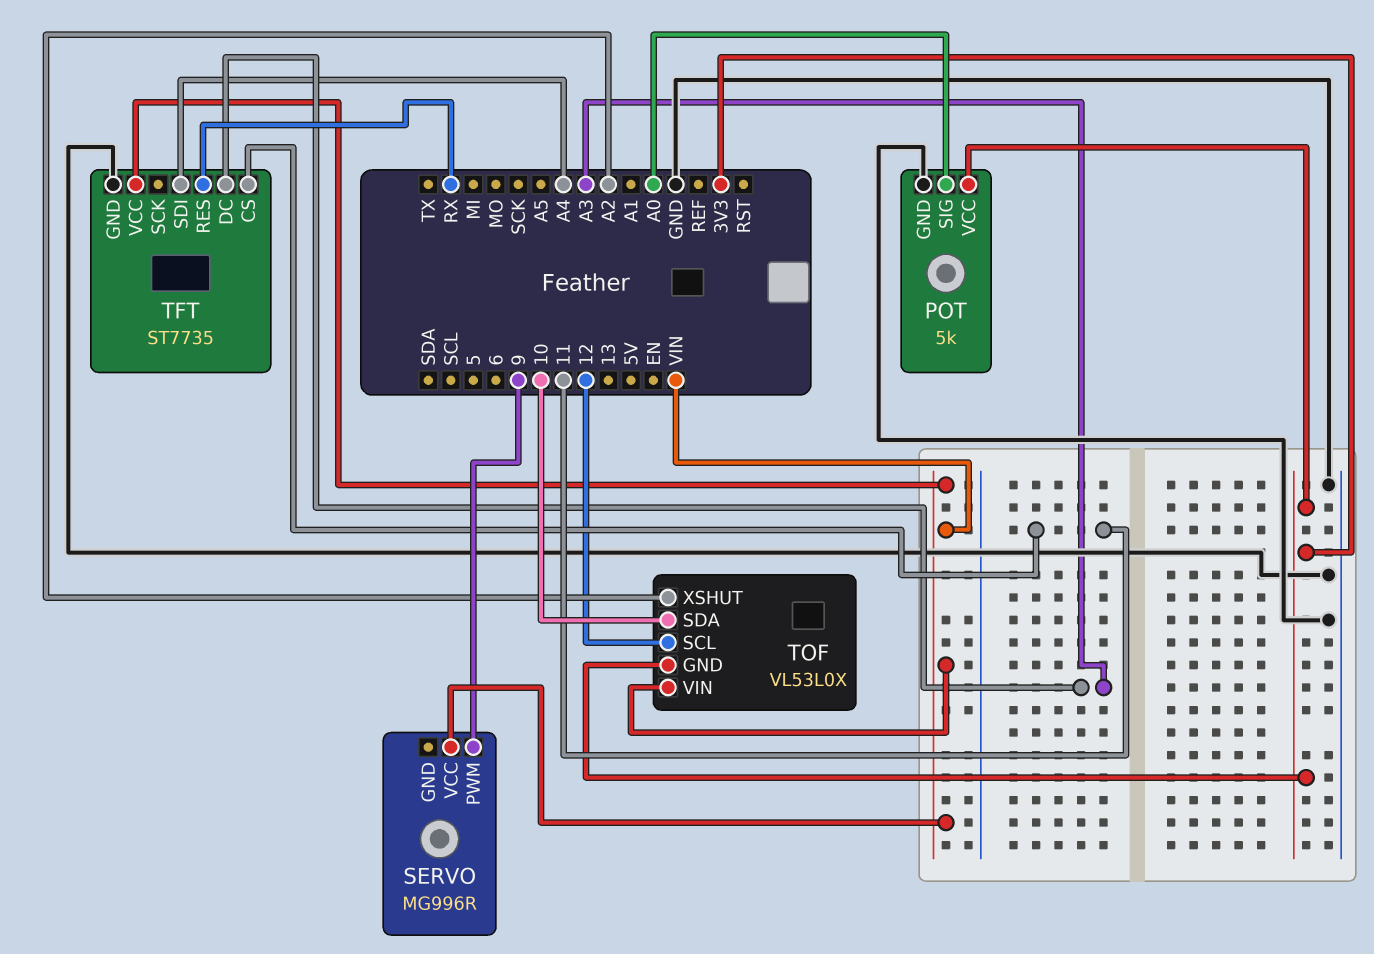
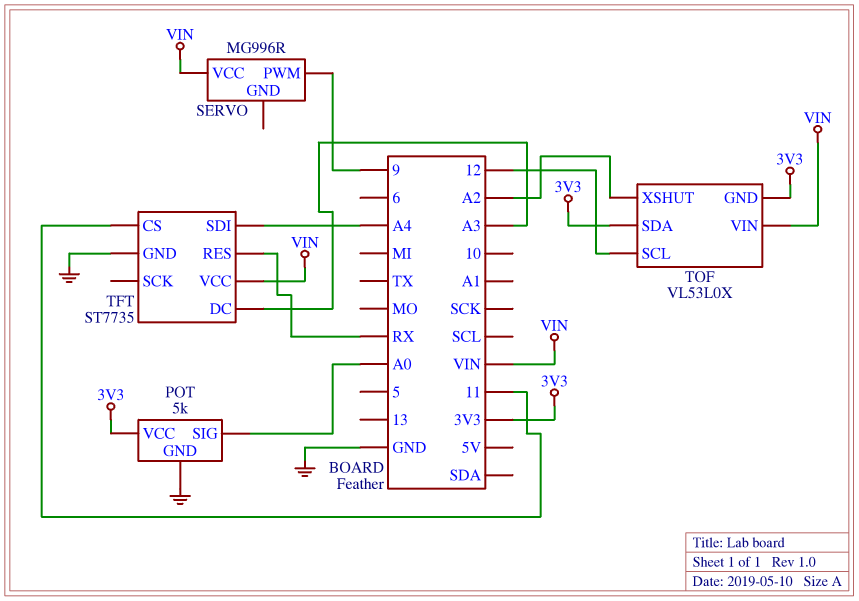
TOF pin SDA: 10 -> 3V3

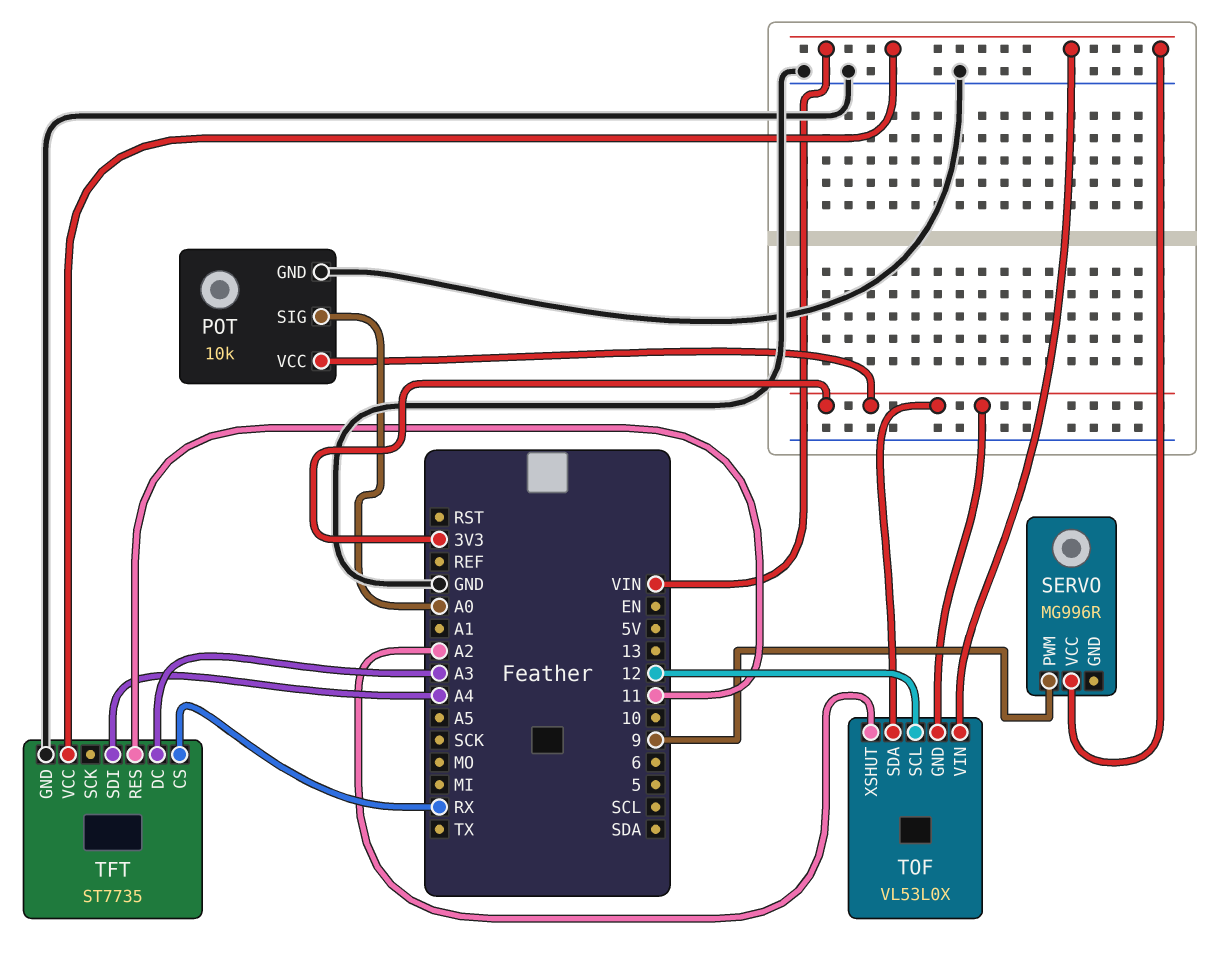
POT: 5k -> 10k
TFT pin CS: 11 -> RX
TFT pin RES: RX -> 11

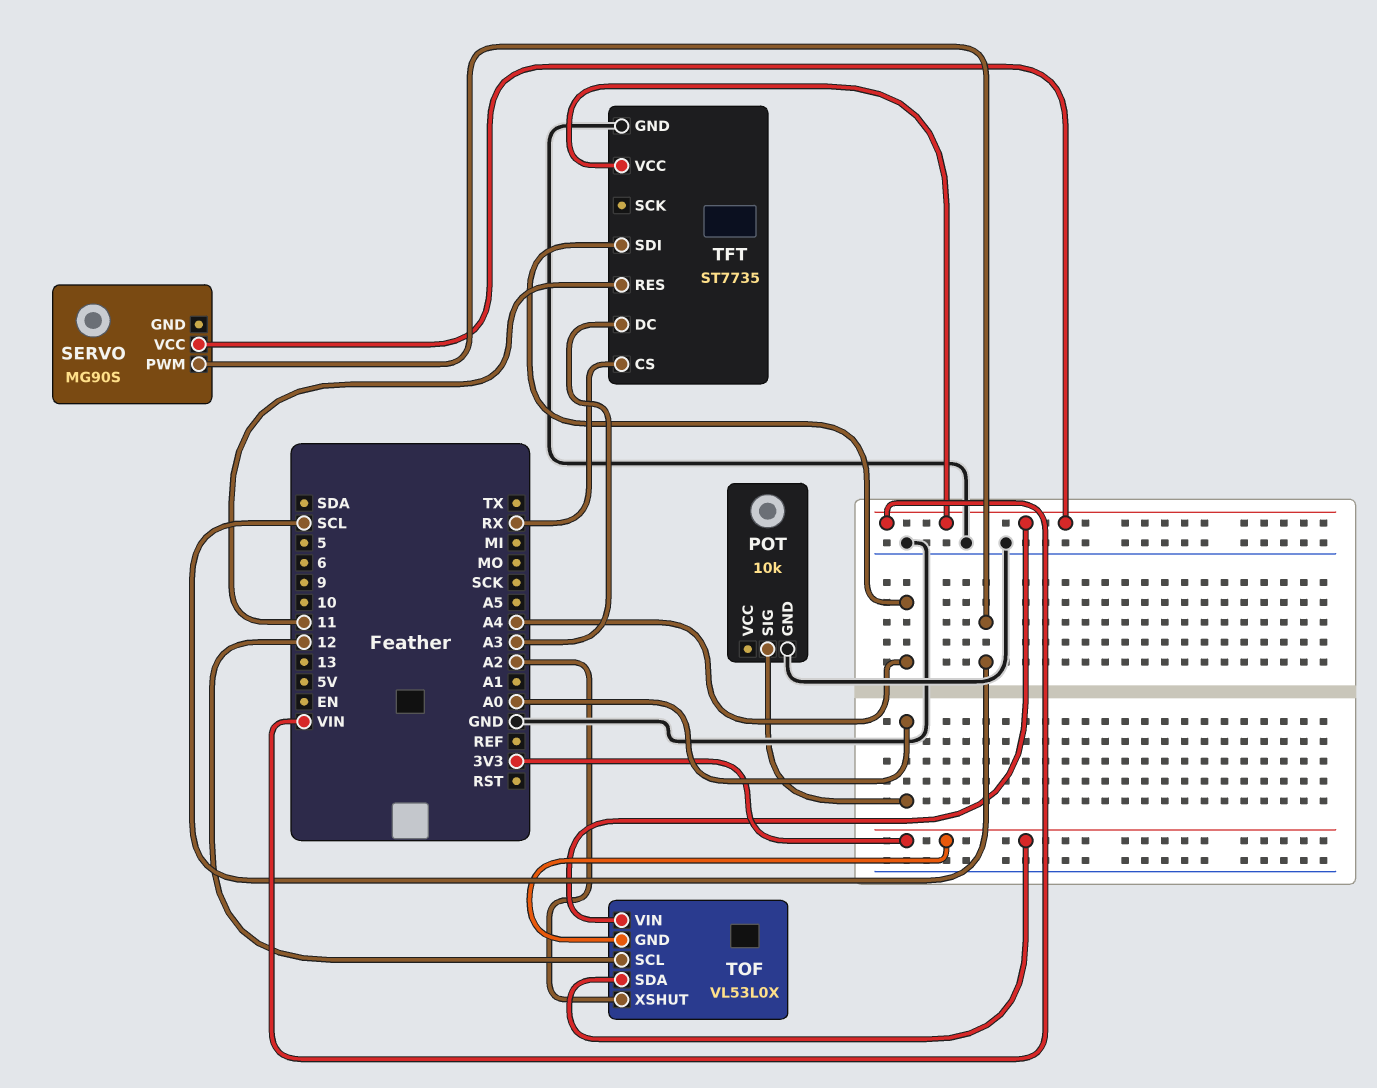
POT pin VCC: 3V3 -> none
SERVO: MG996R -> MG90S
SERVO pin PWM: 9 -> SCL

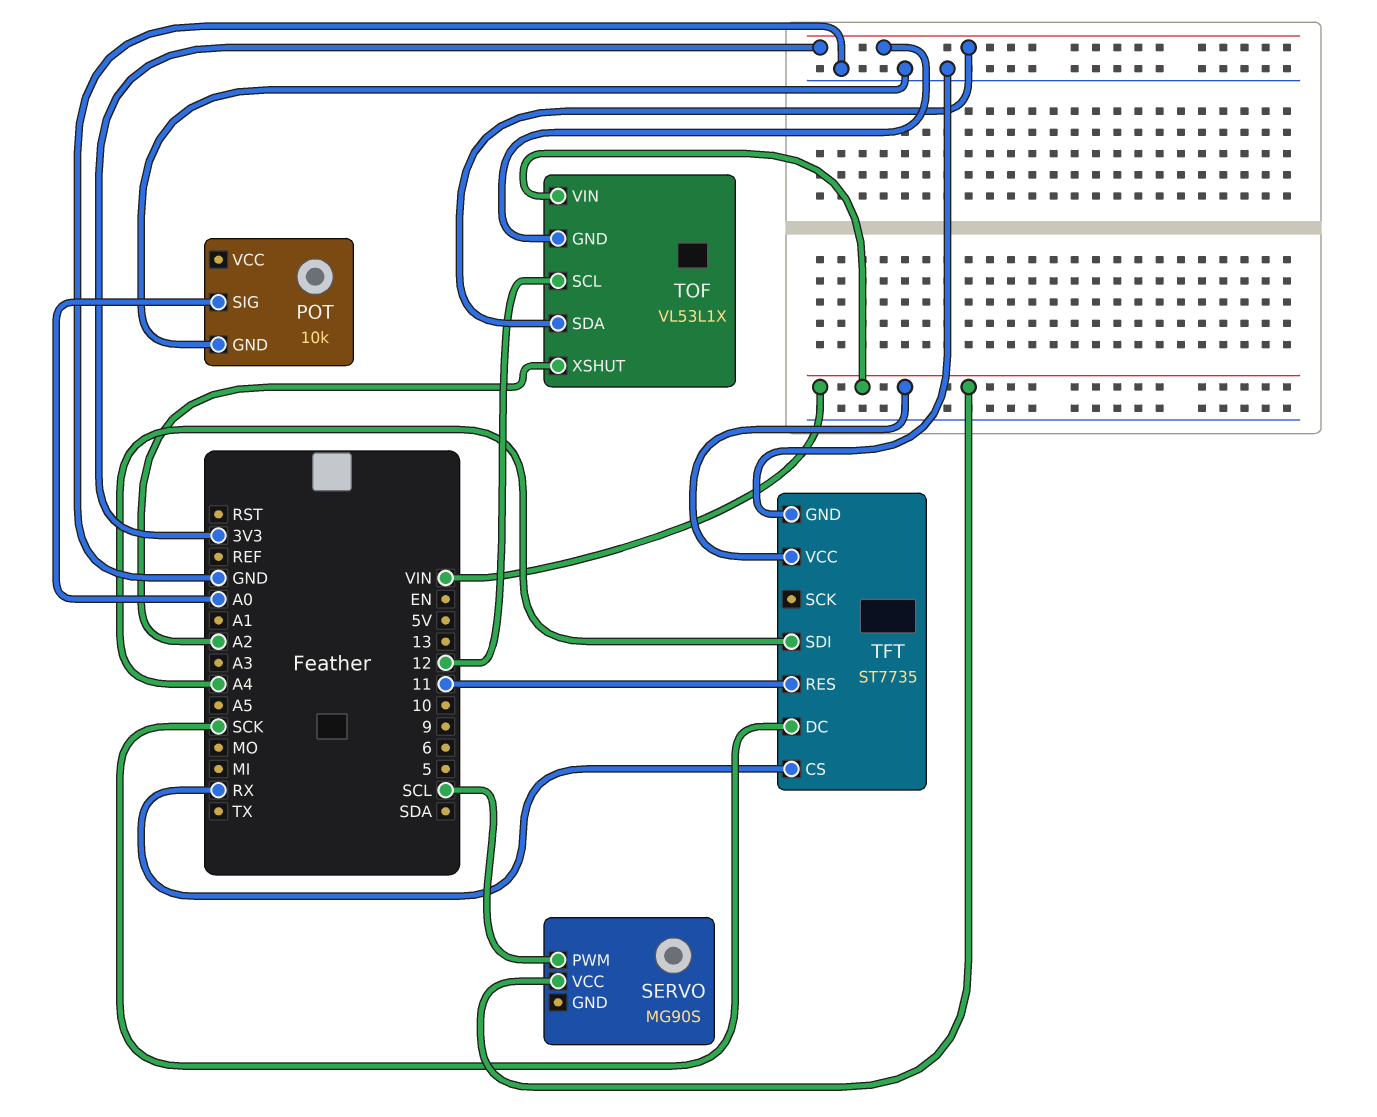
TFT pin DC: A3 -> SCK
TOF: VL53L0X -> VL53L1X

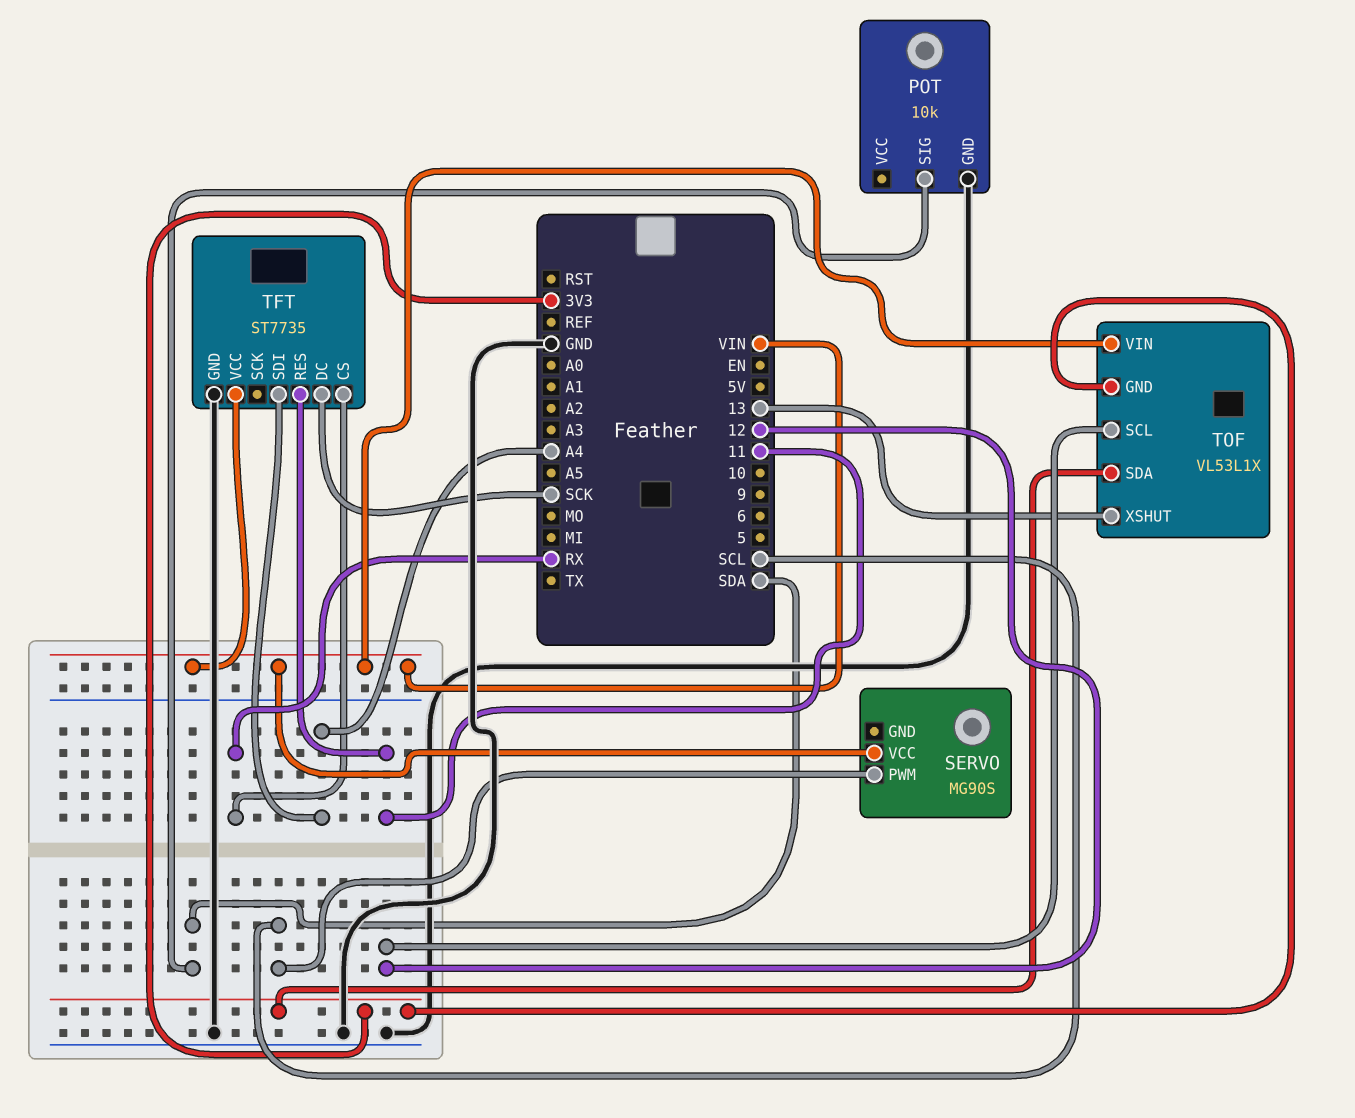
POT pin SIG: A0 -> SDA
TOF pin XSHUT: A2 -> 13

